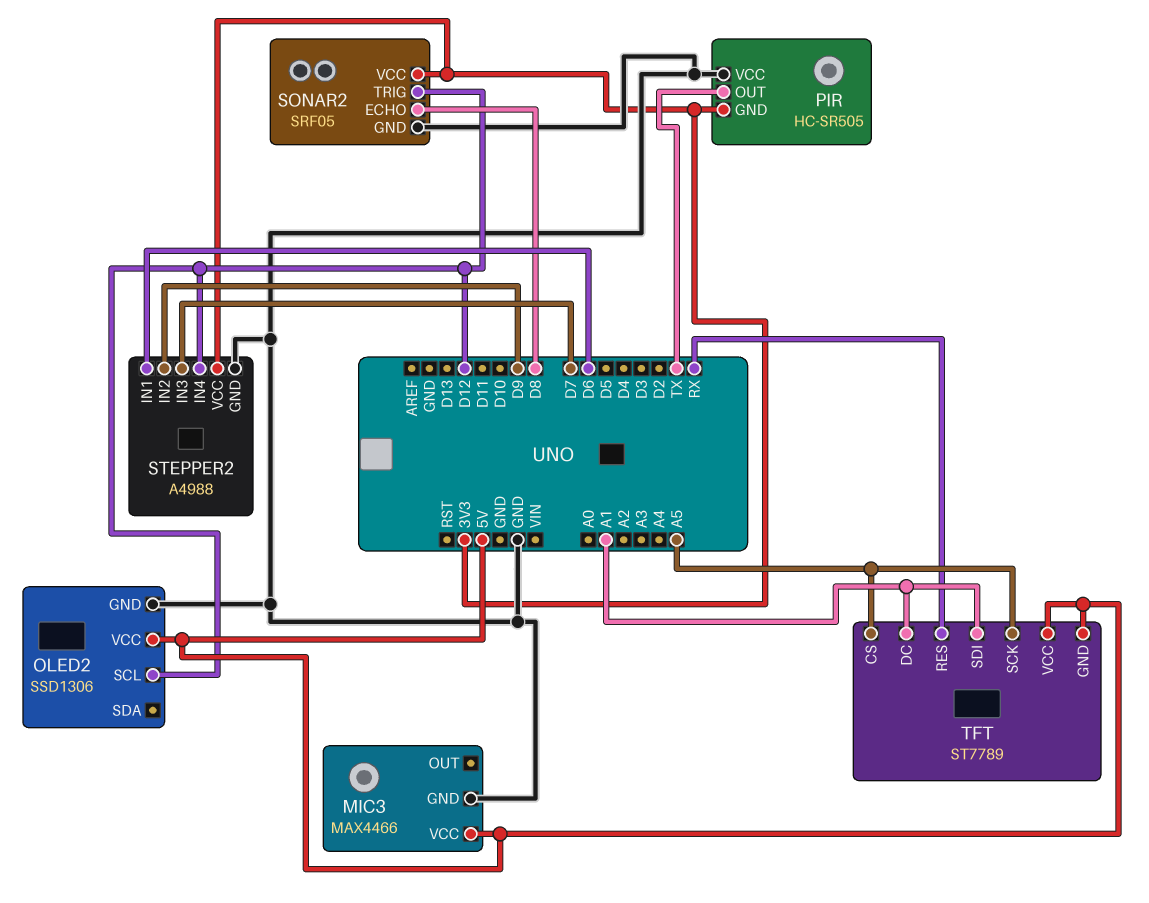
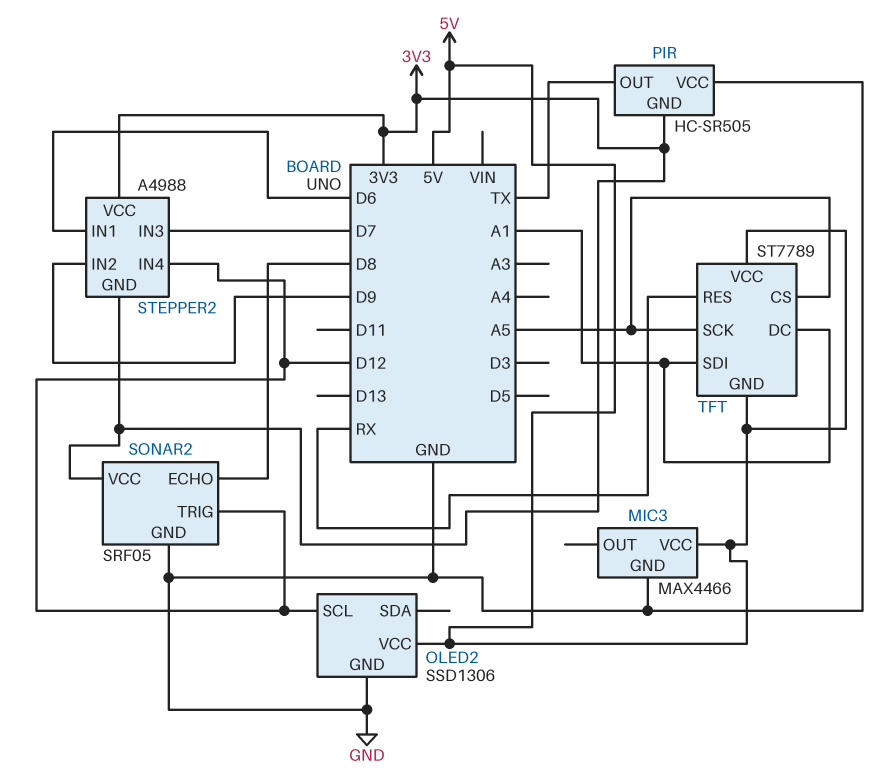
STEPPER2 pin GND: GND -> 3V3

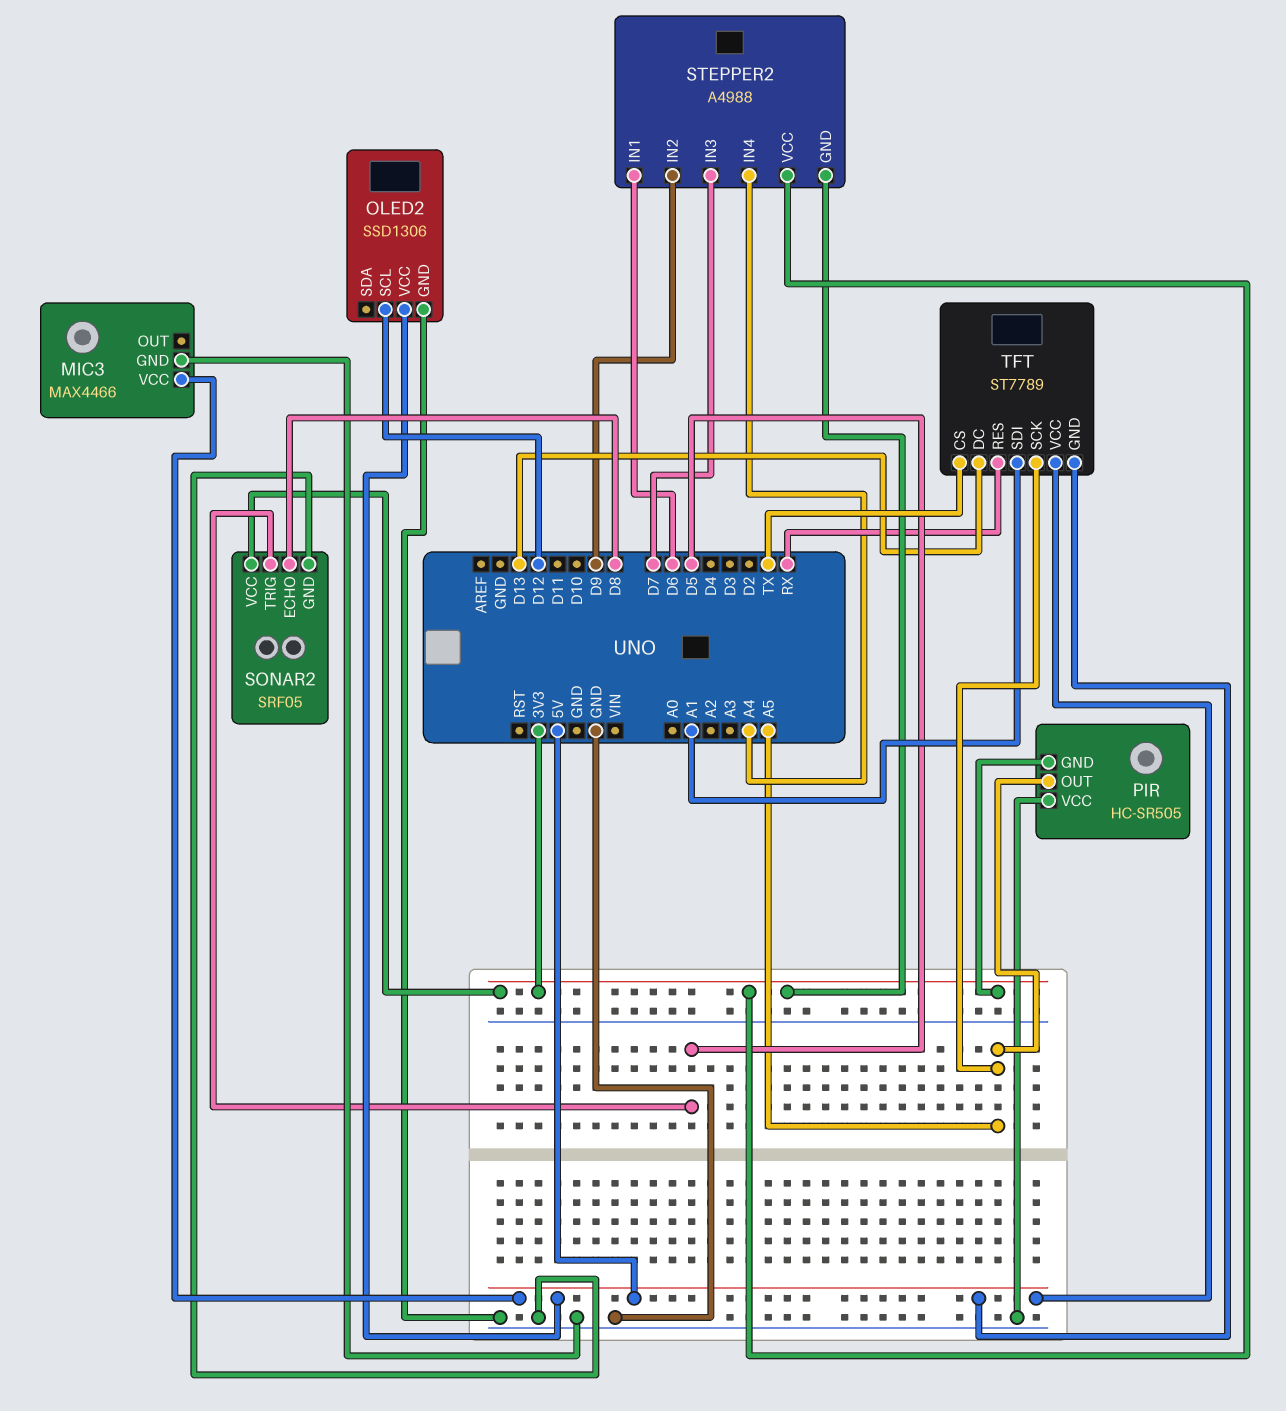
PIR pin OUT: TX -> A5
SONAR2 pin TRIG: D12 -> D5
STEPPER2 pin IN4: D12 -> A4
TFT pin CS: A5 -> TX
TFT pin DC: A1 -> D13

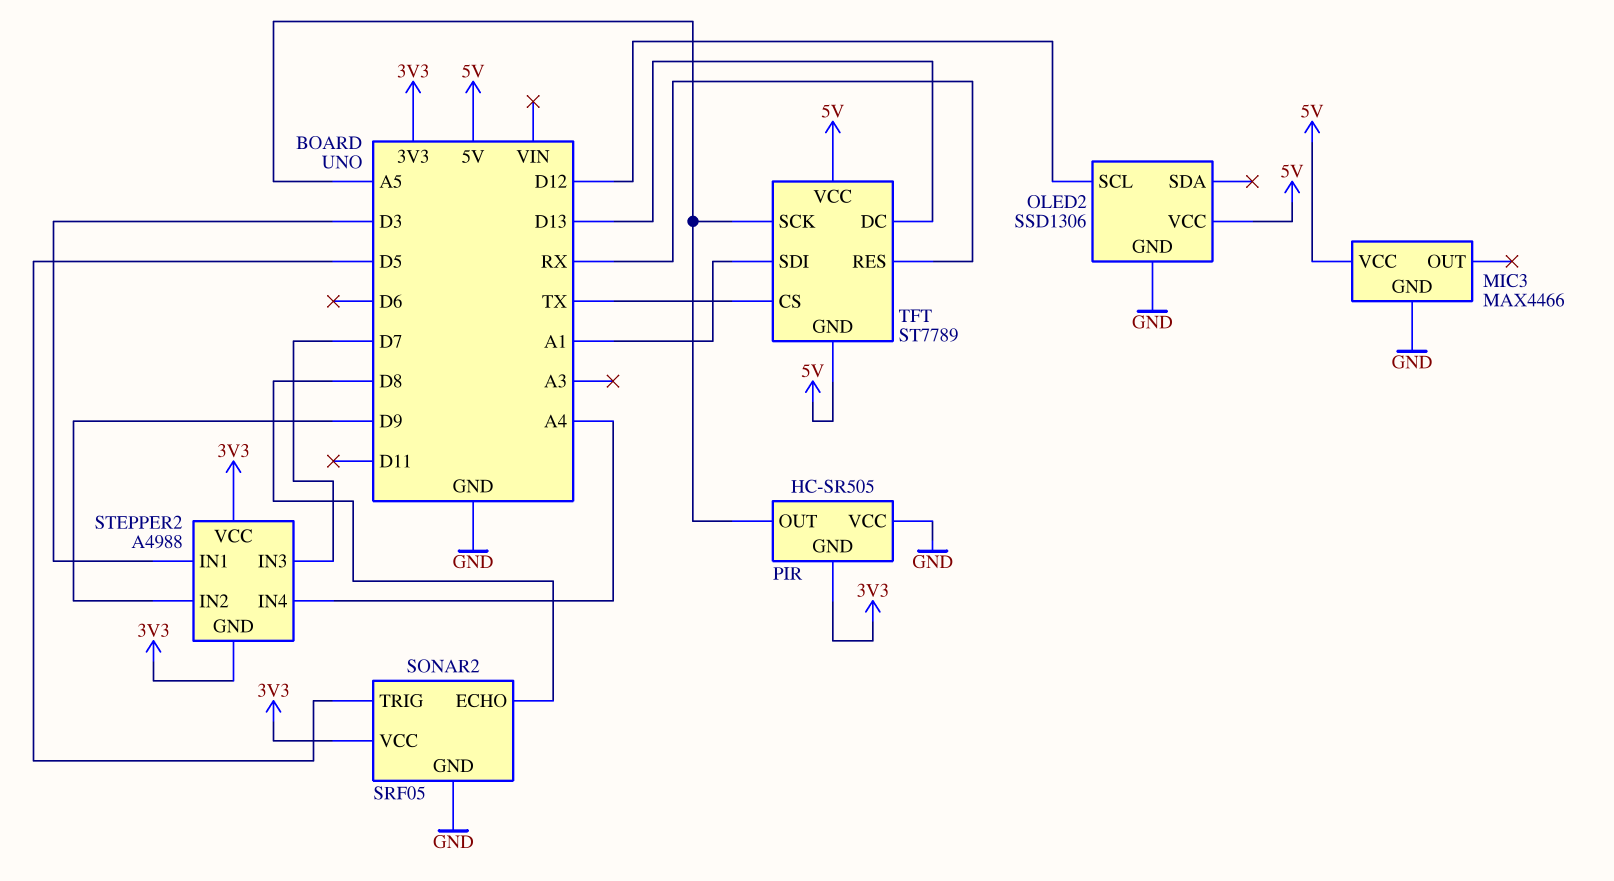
STEPPER2 pin IN1: D6 -> D3

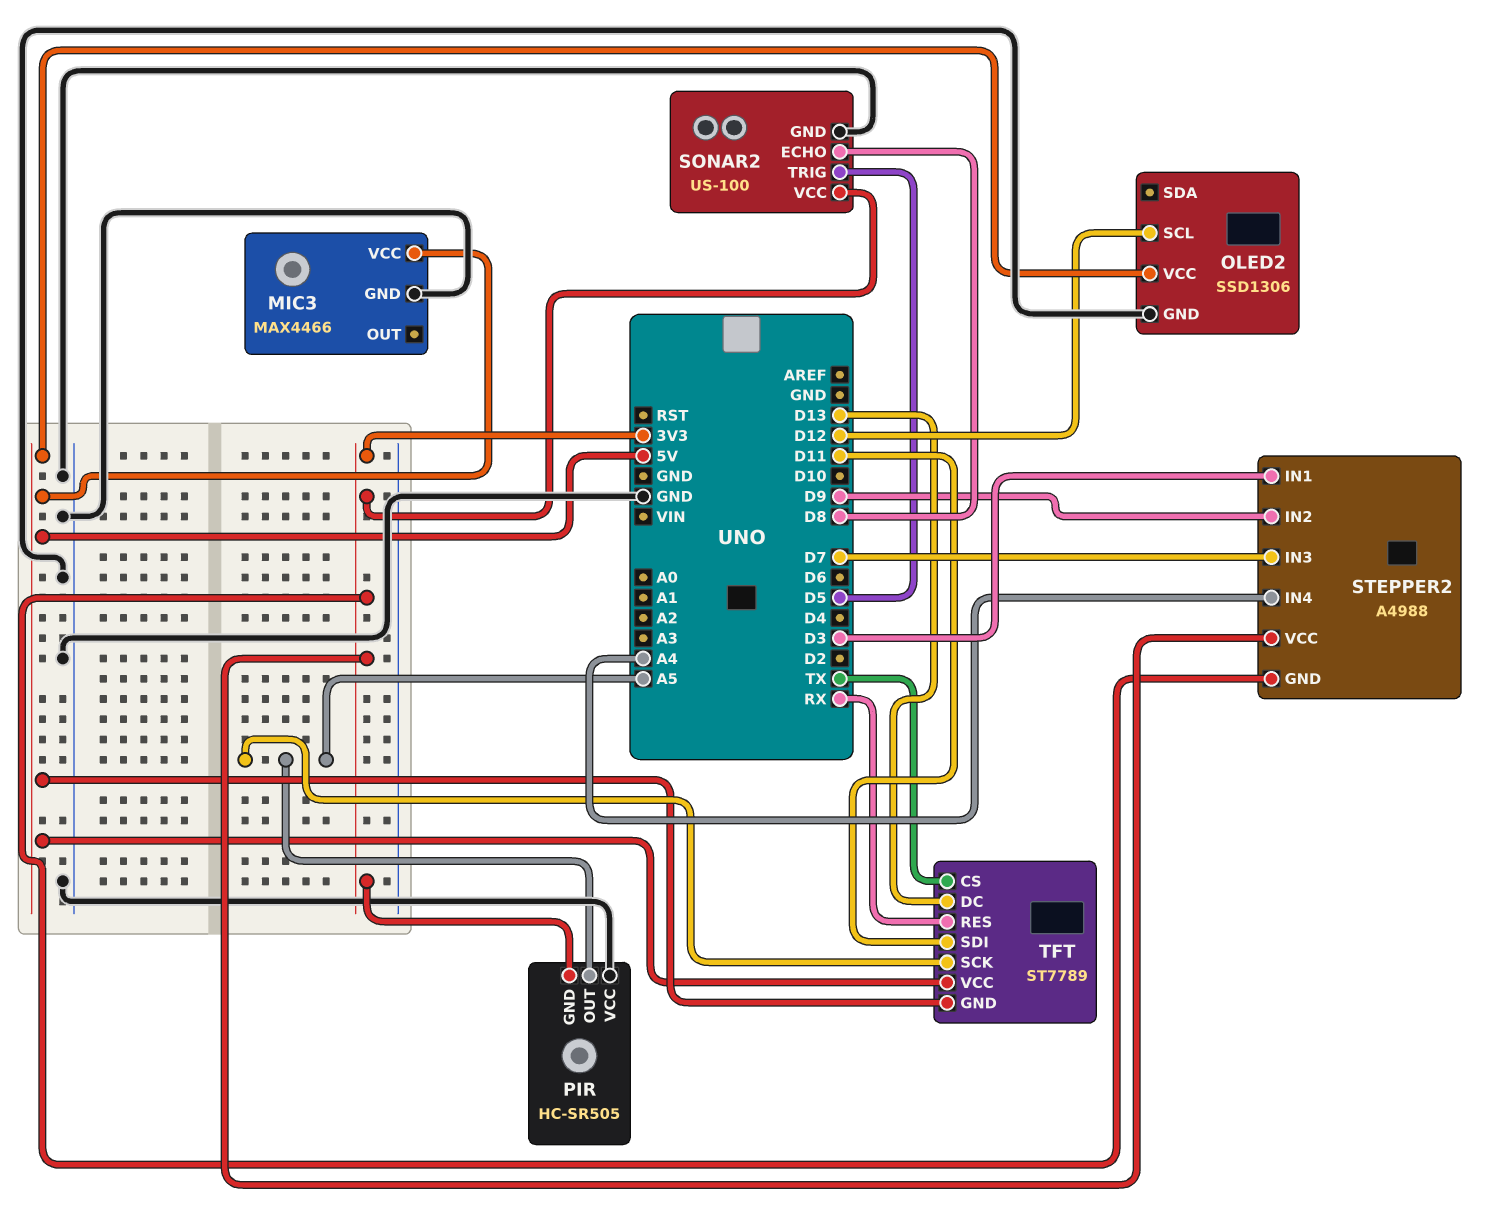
SONAR2: SRF05 -> US-100
TFT pin SDI: A1 -> D11

